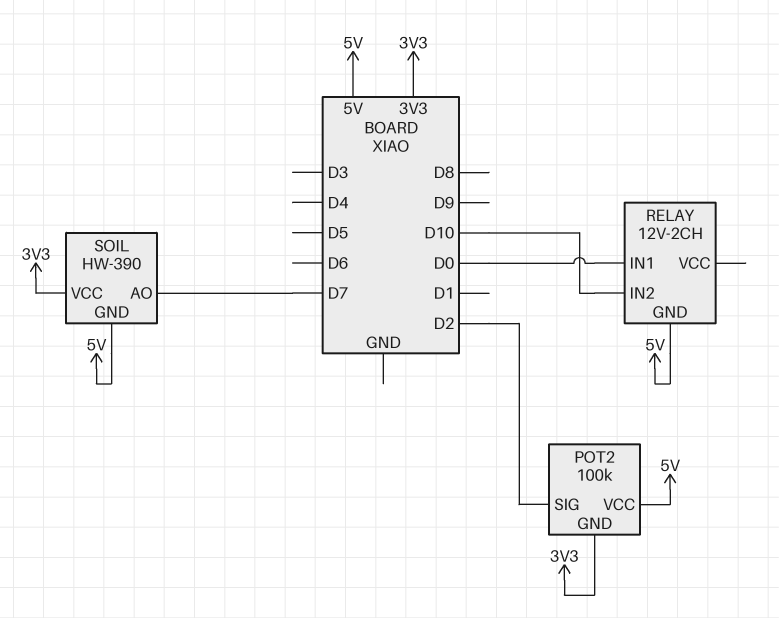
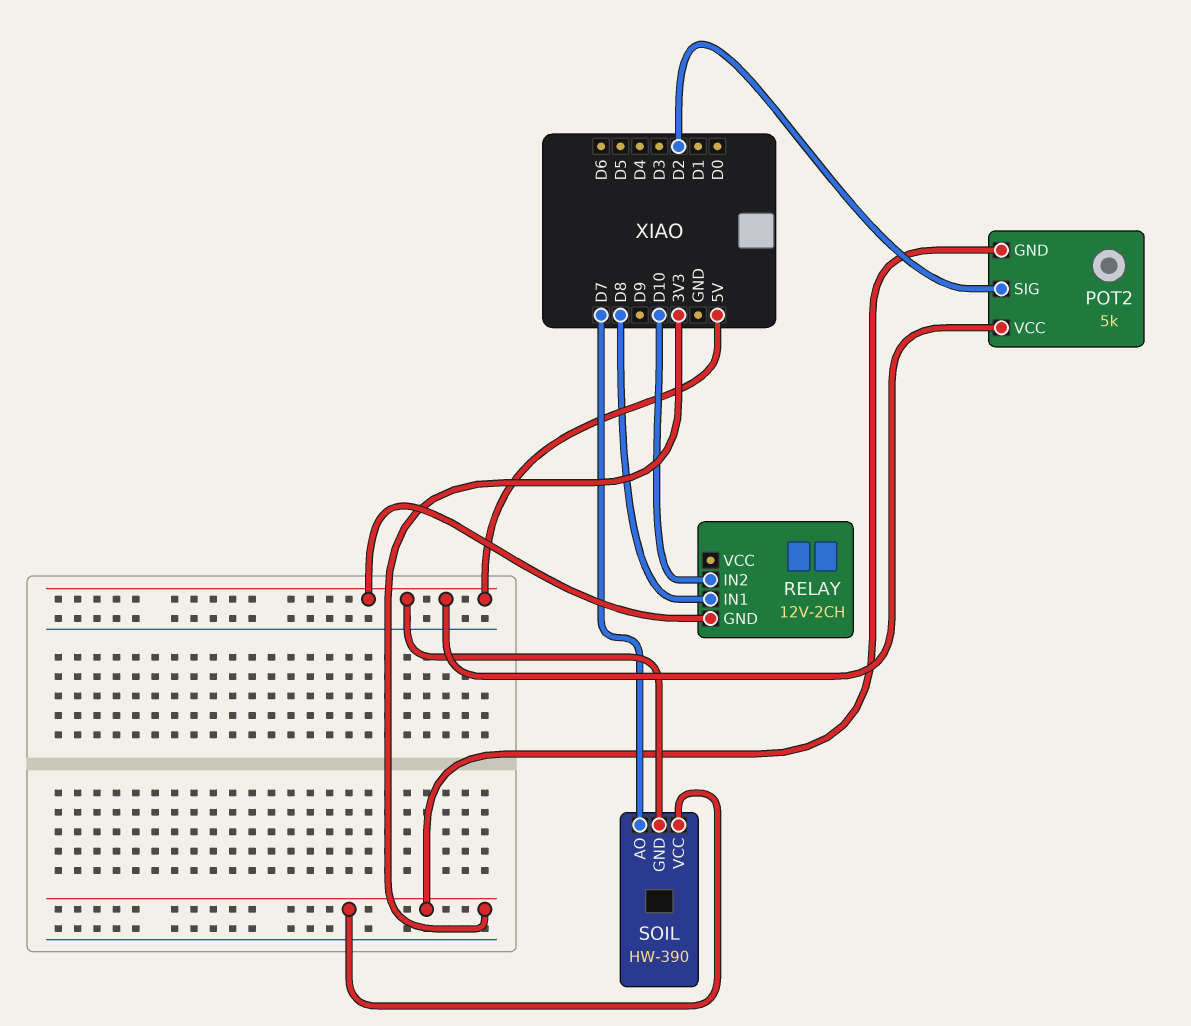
POT2: 100k -> 5k
RELAY pin IN1: D0 -> D8

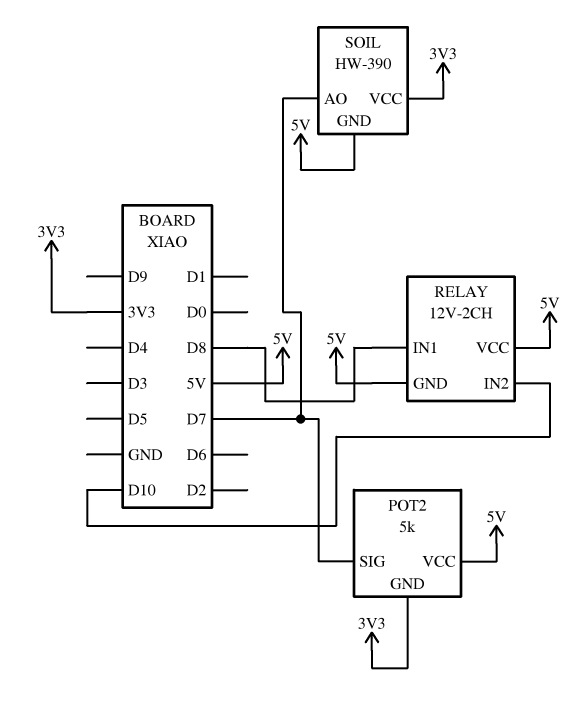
POT2 pin SIG: D2 -> D7
RELAY pin VCC: none -> 5V

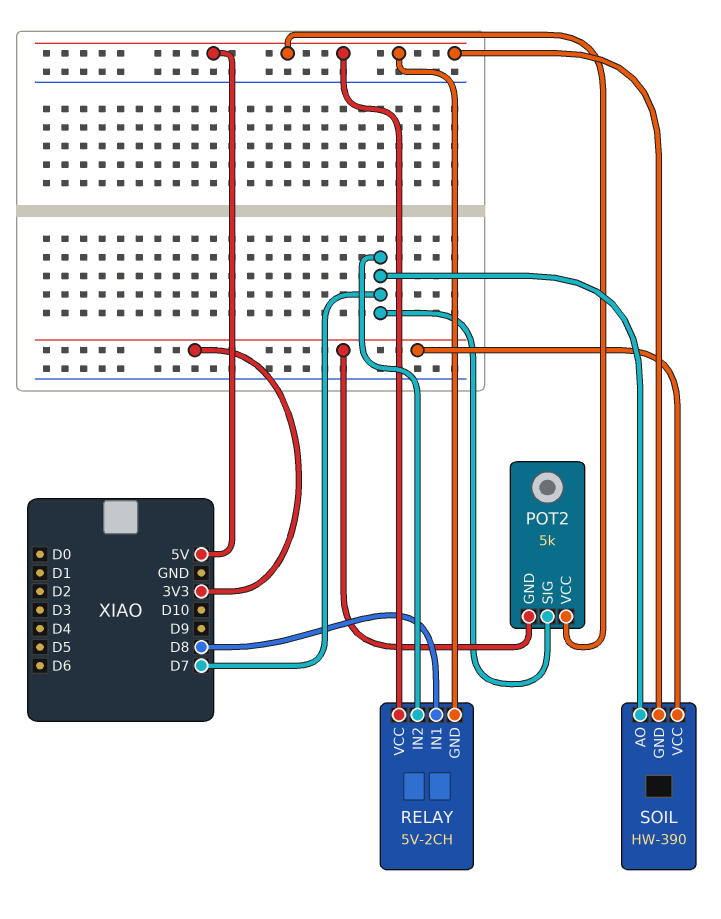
RELAY: 12V-2CH -> 5V-2CH
RELAY pin IN2: D10 -> D7

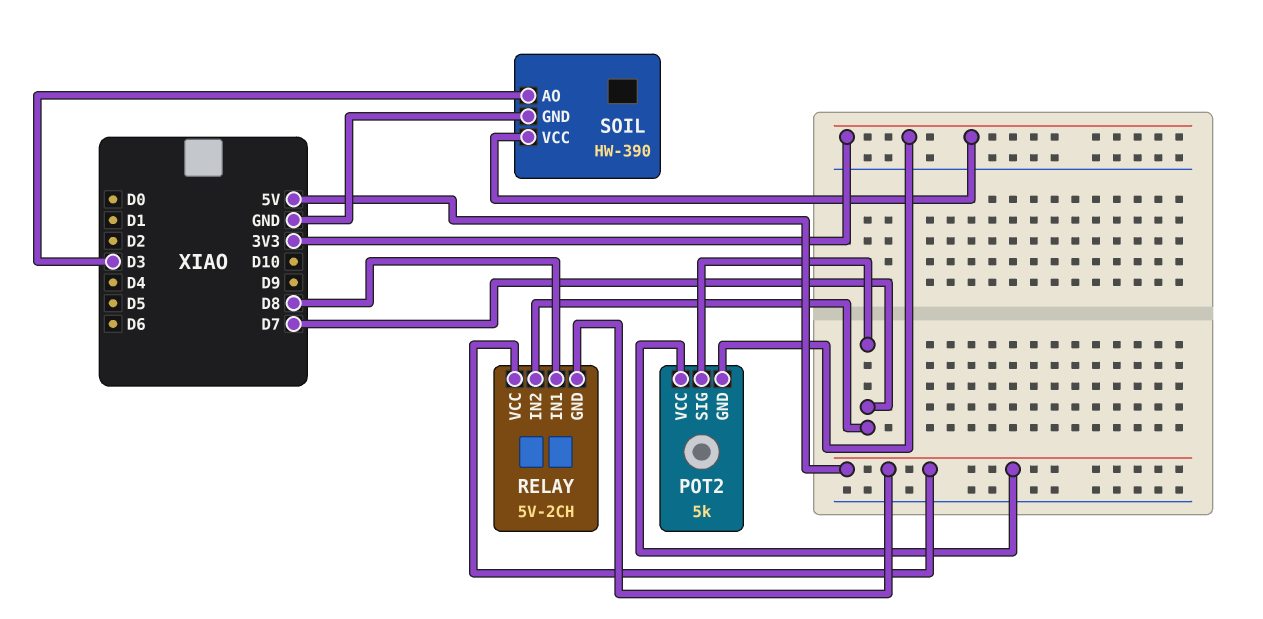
SOIL pin AO: D7 -> D3
SOIL pin GND: 5V -> GND

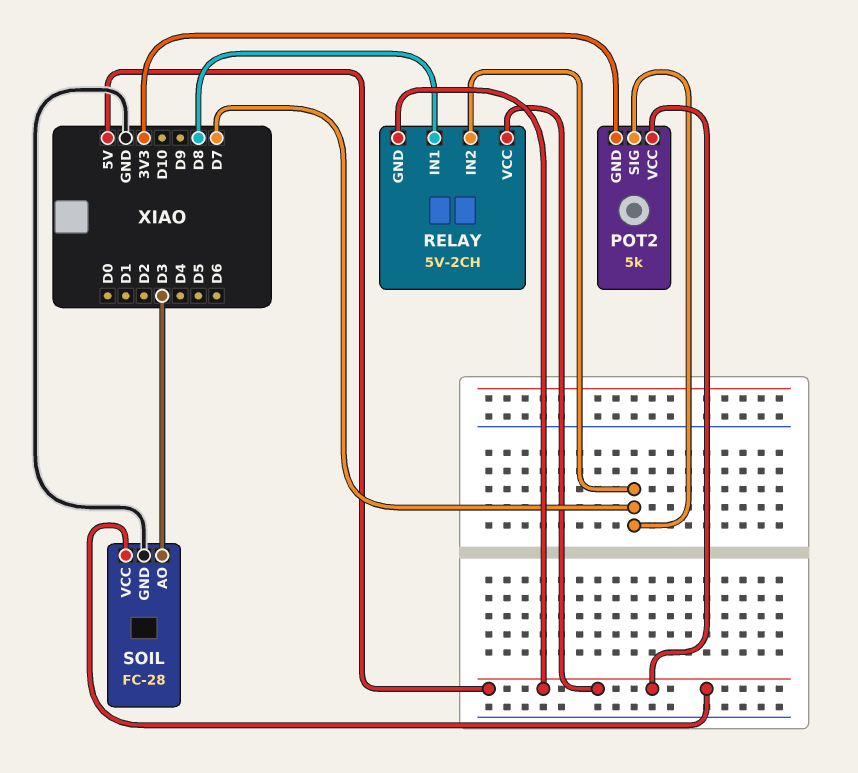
SOIL: HW-390 -> FC-28
SOIL pin VCC: 3V3 -> 5V

